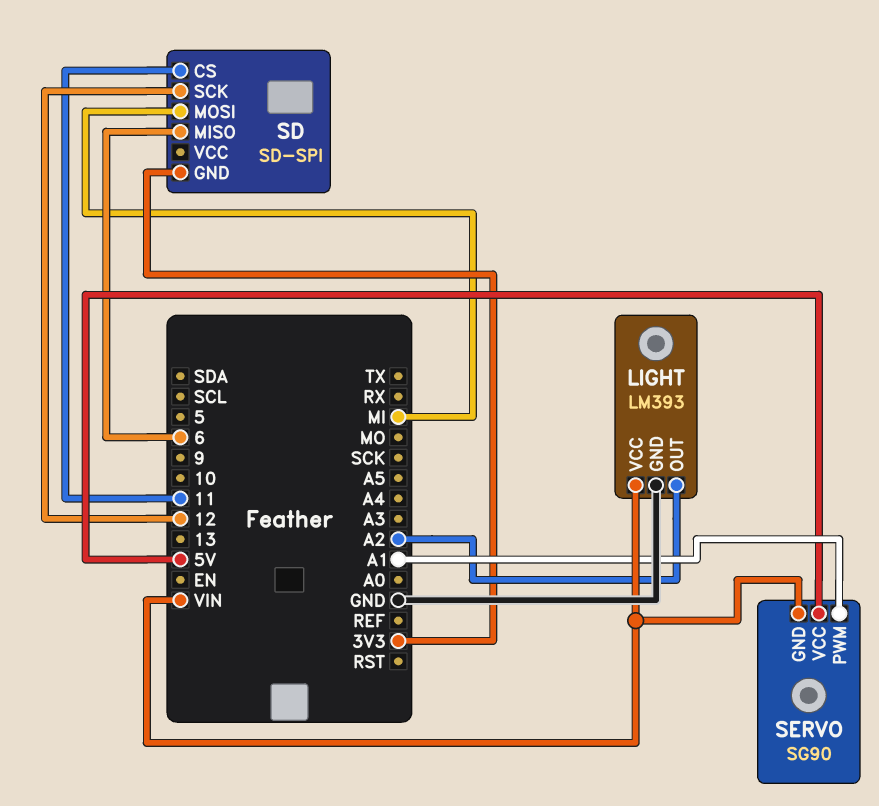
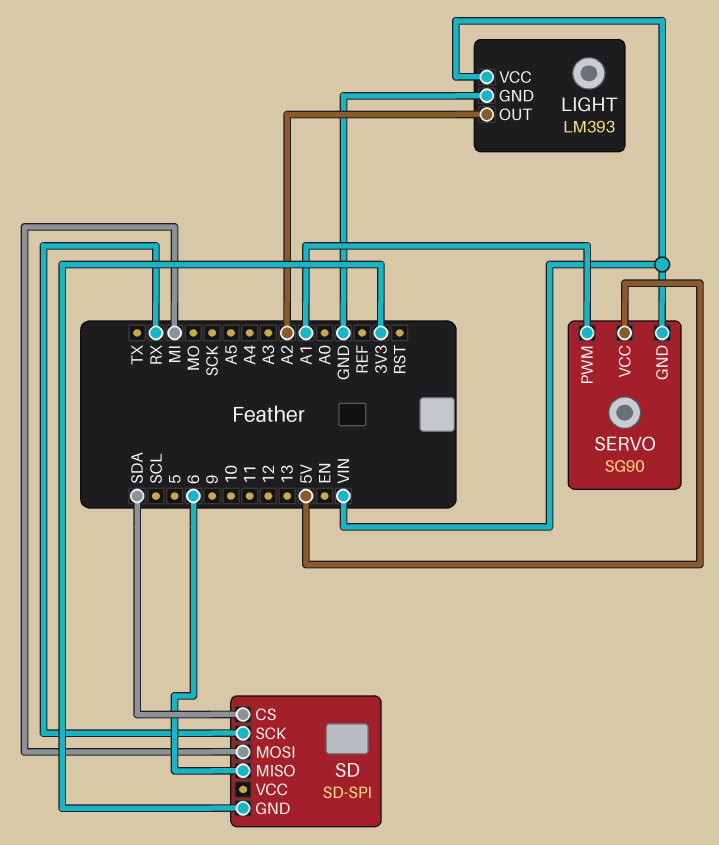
SD pin CS: 11 -> SDA
SD pin SCK: 12 -> RX

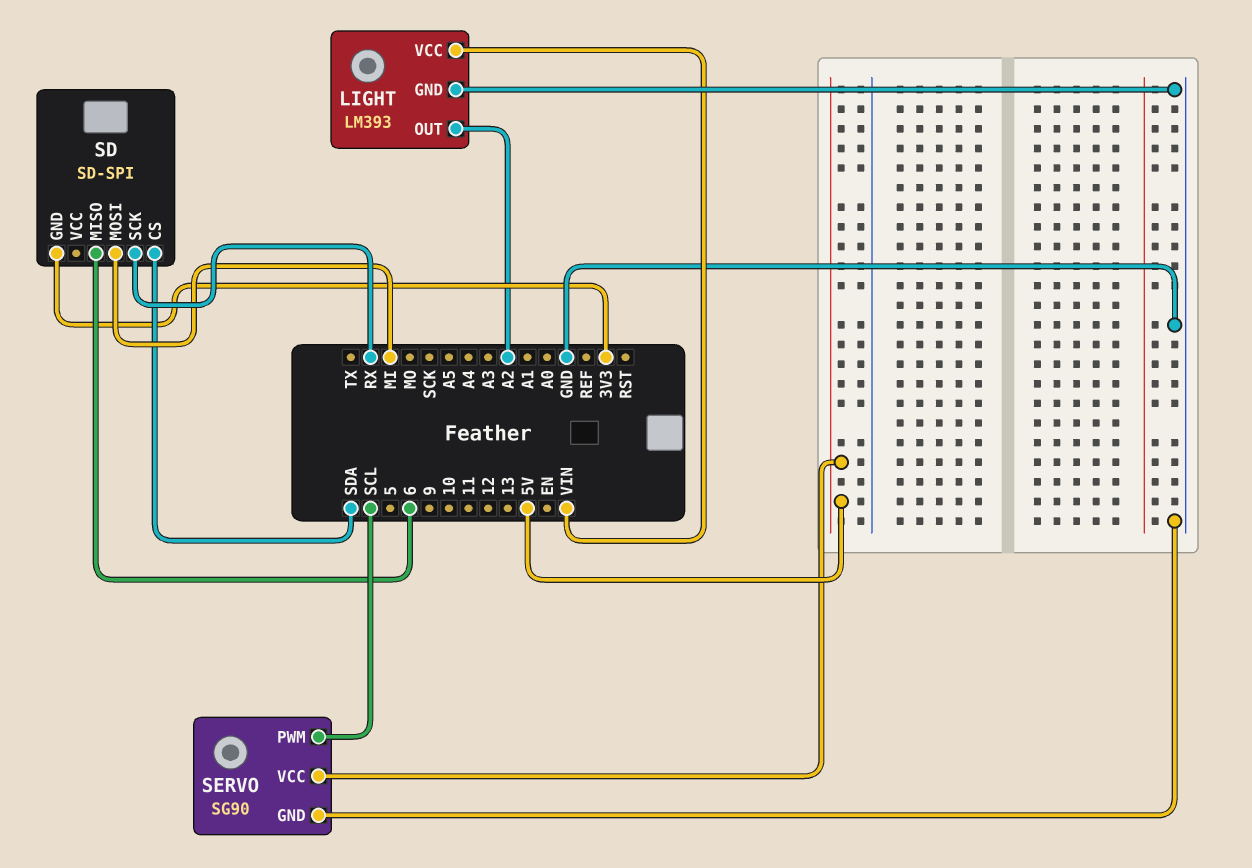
SERVO pin GND: VIN -> GND
SERVO pin PWM: A1 -> SCL

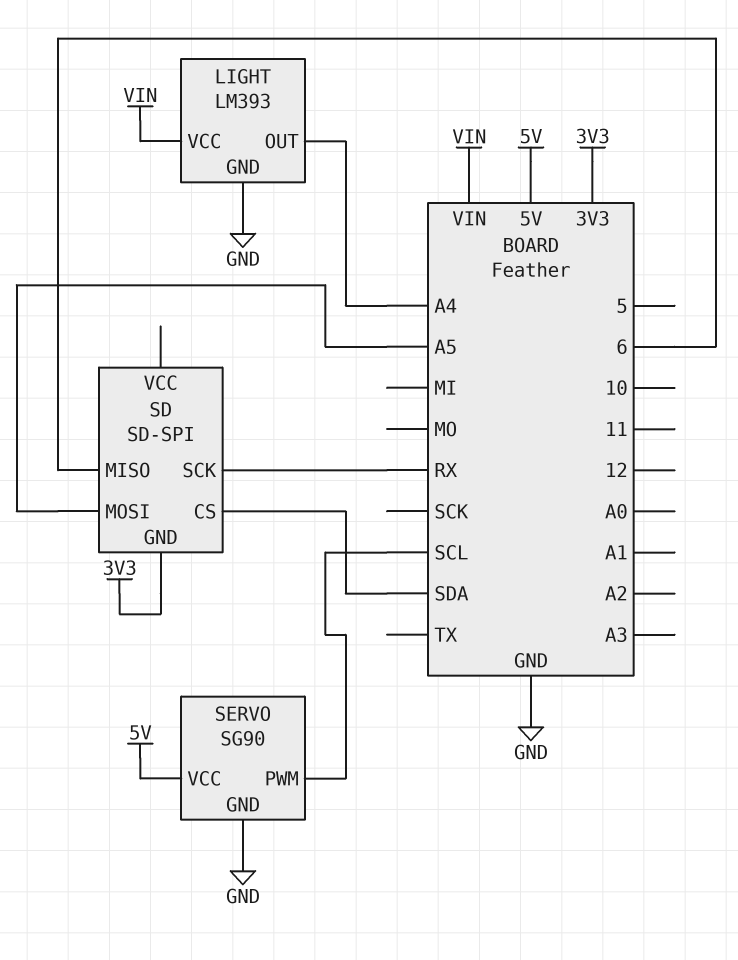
LIGHT pin OUT: A2 -> A4
SD pin MOSI: MI -> A5

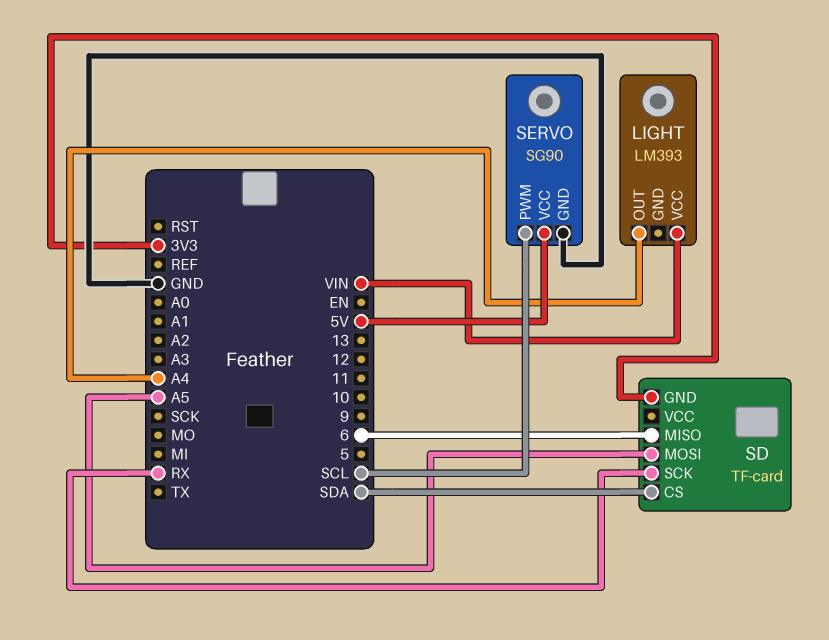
LIGHT pin GND: GND -> none
SD: SD-SPI -> TF-card

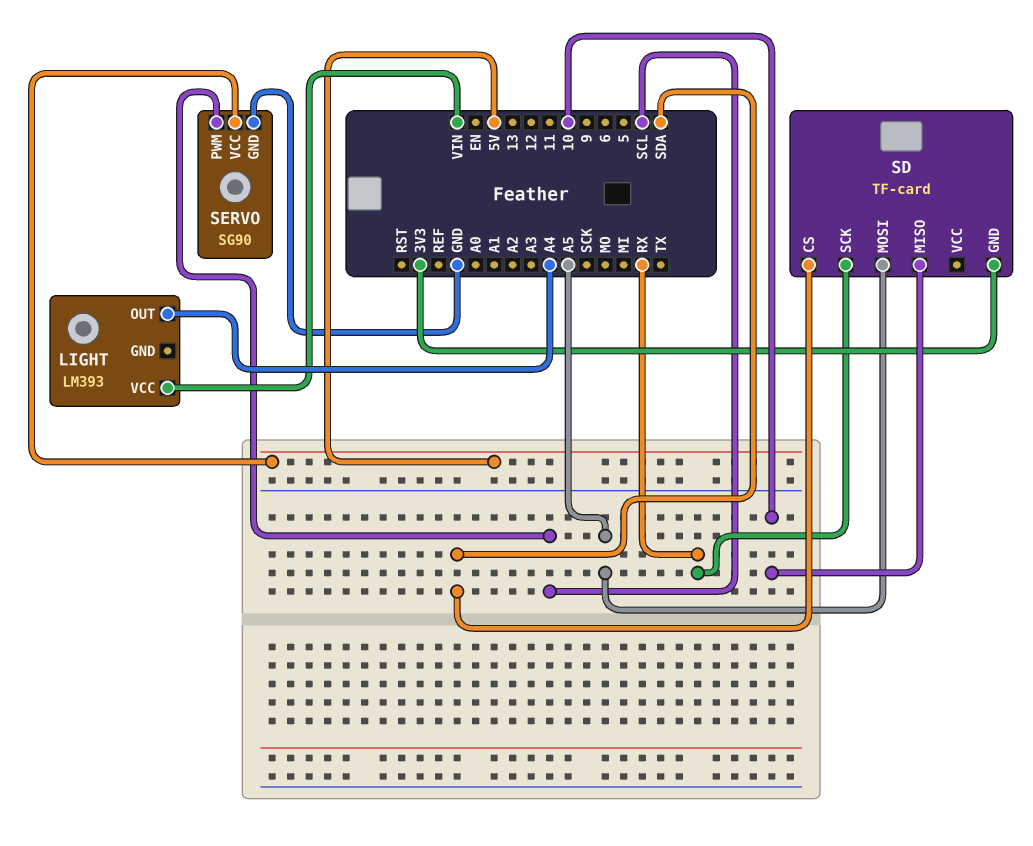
SD pin MISO: 6 -> 10

